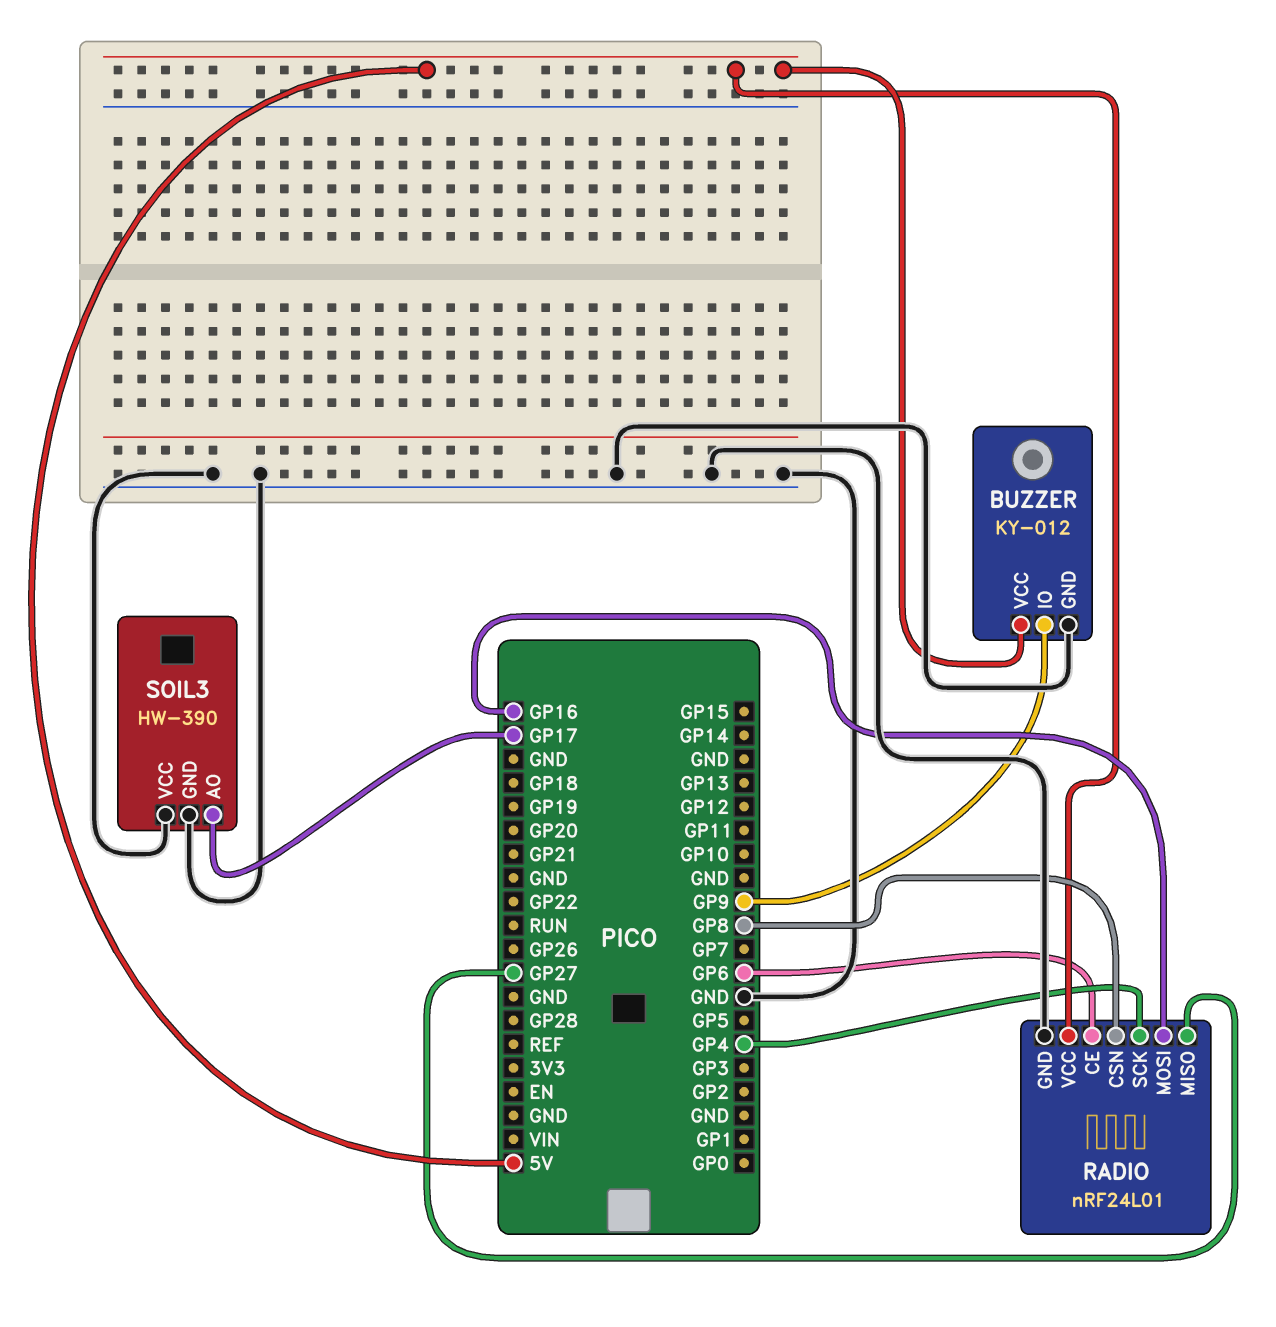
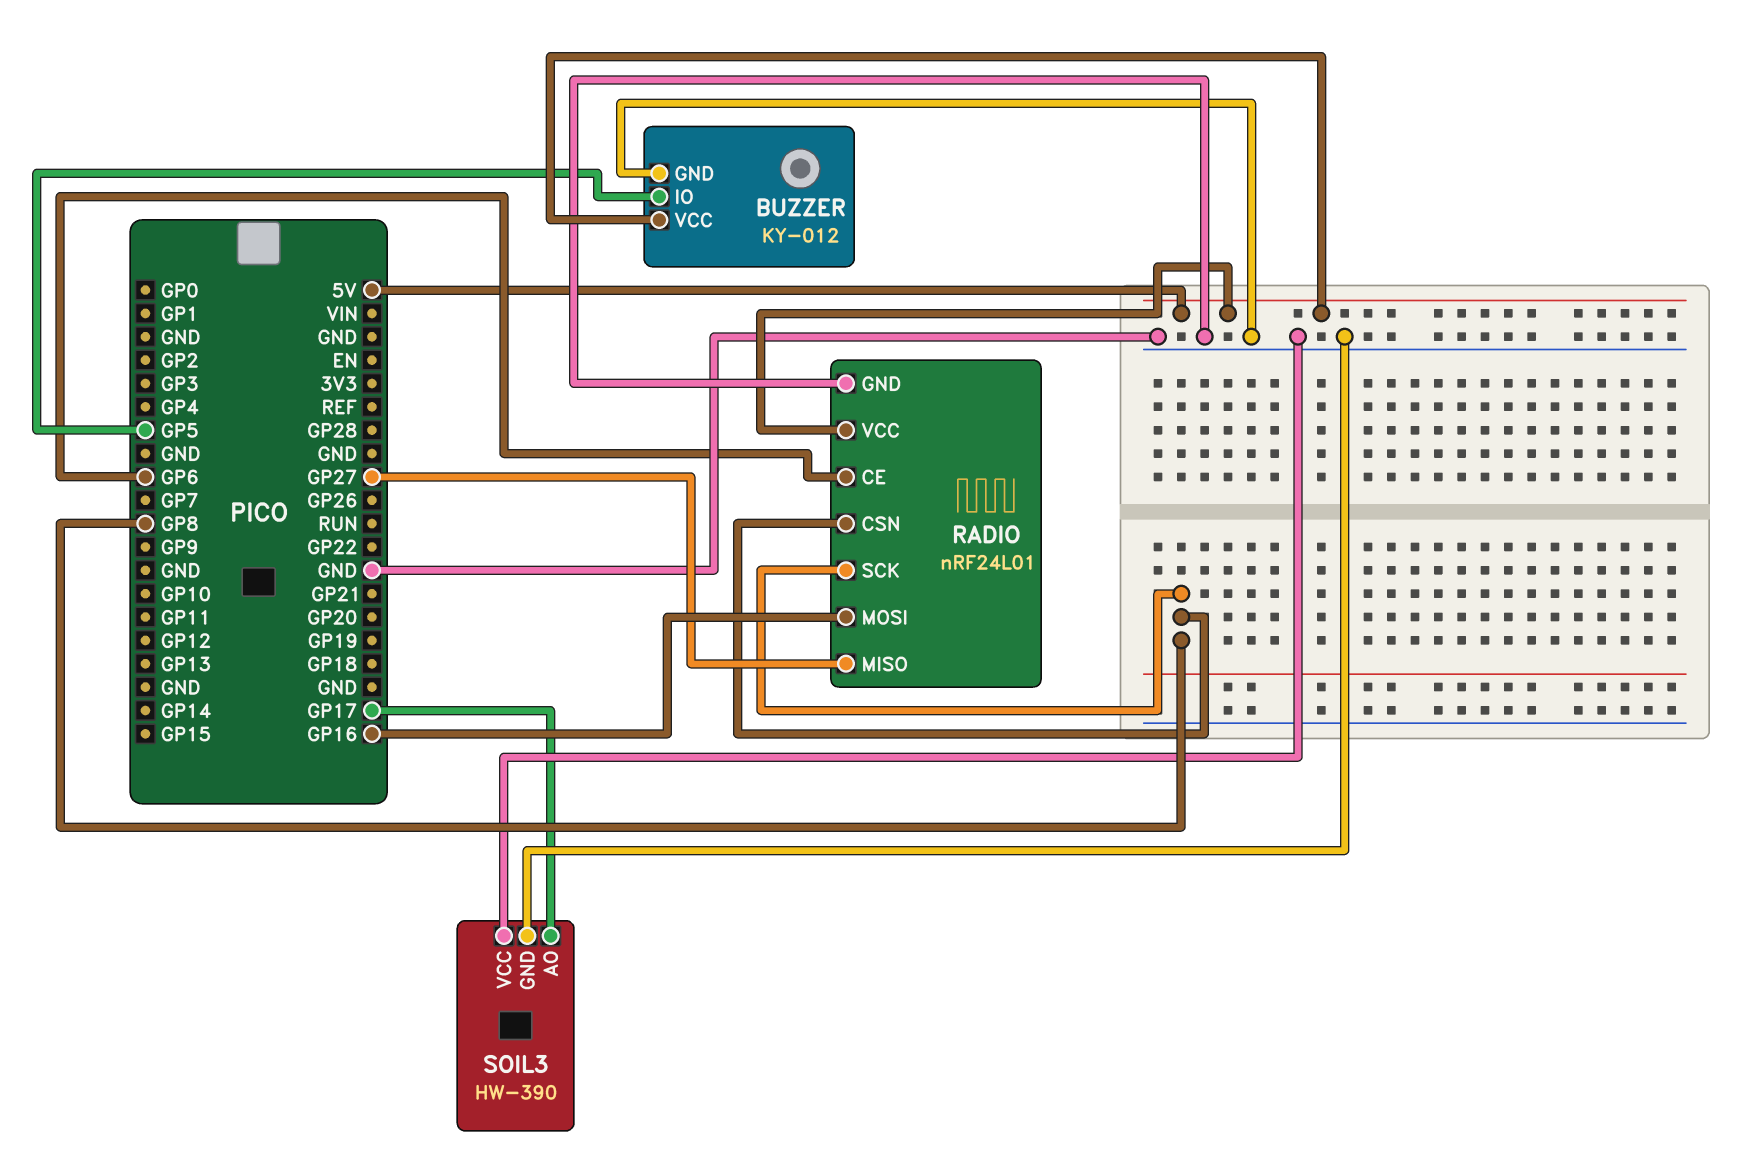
BUZZER pin IO: GP9 -> GP5
RADIO pin SCK: GP4 -> GP8

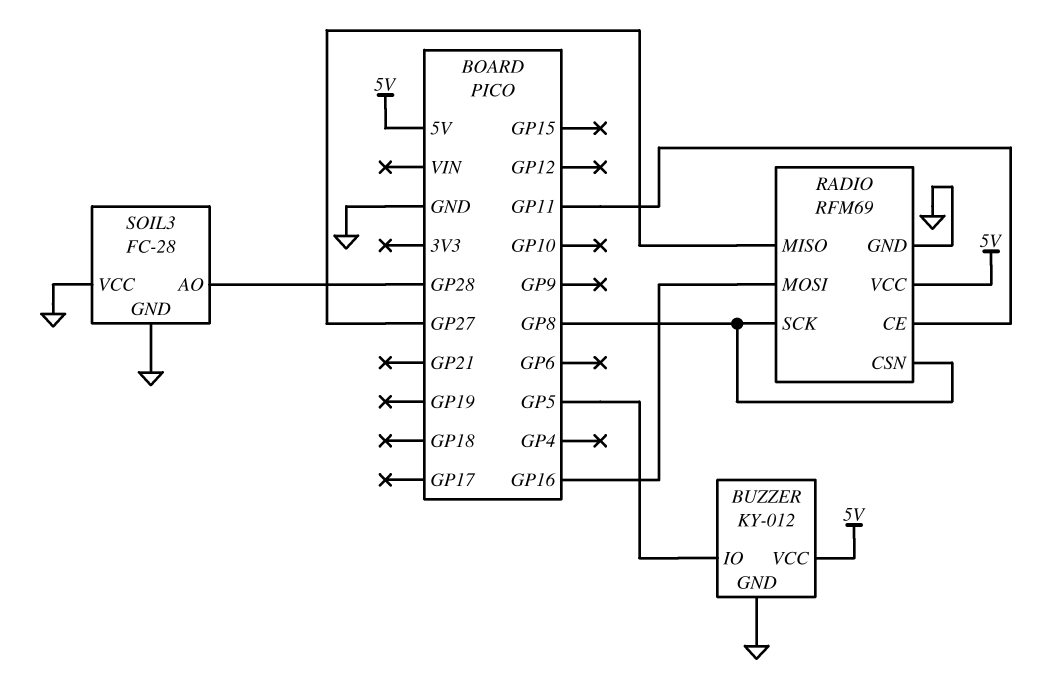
RADIO: nRF24L01 -> RFM69
RADIO pin CE: GP6 -> GP11
SOIL3: HW-390 -> FC-28
SOIL3 pin AO: GP17 -> GP28

